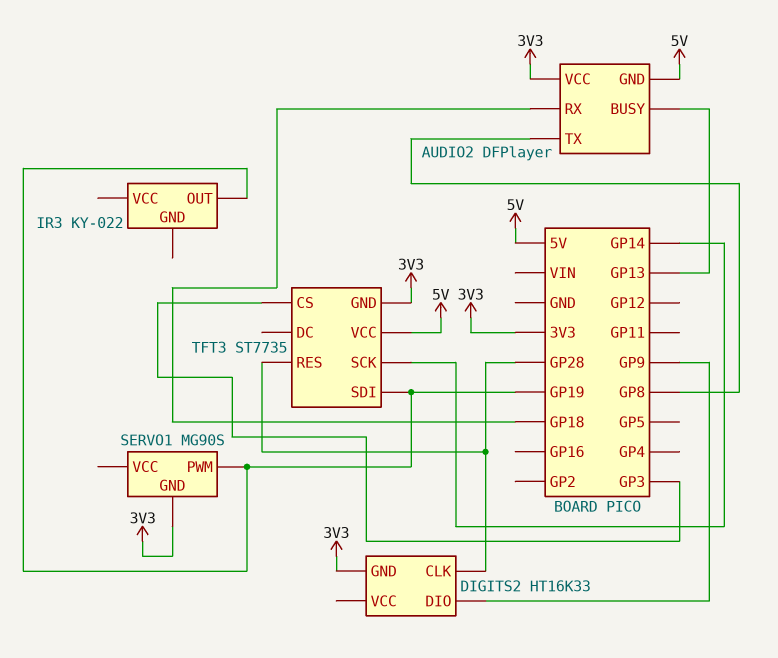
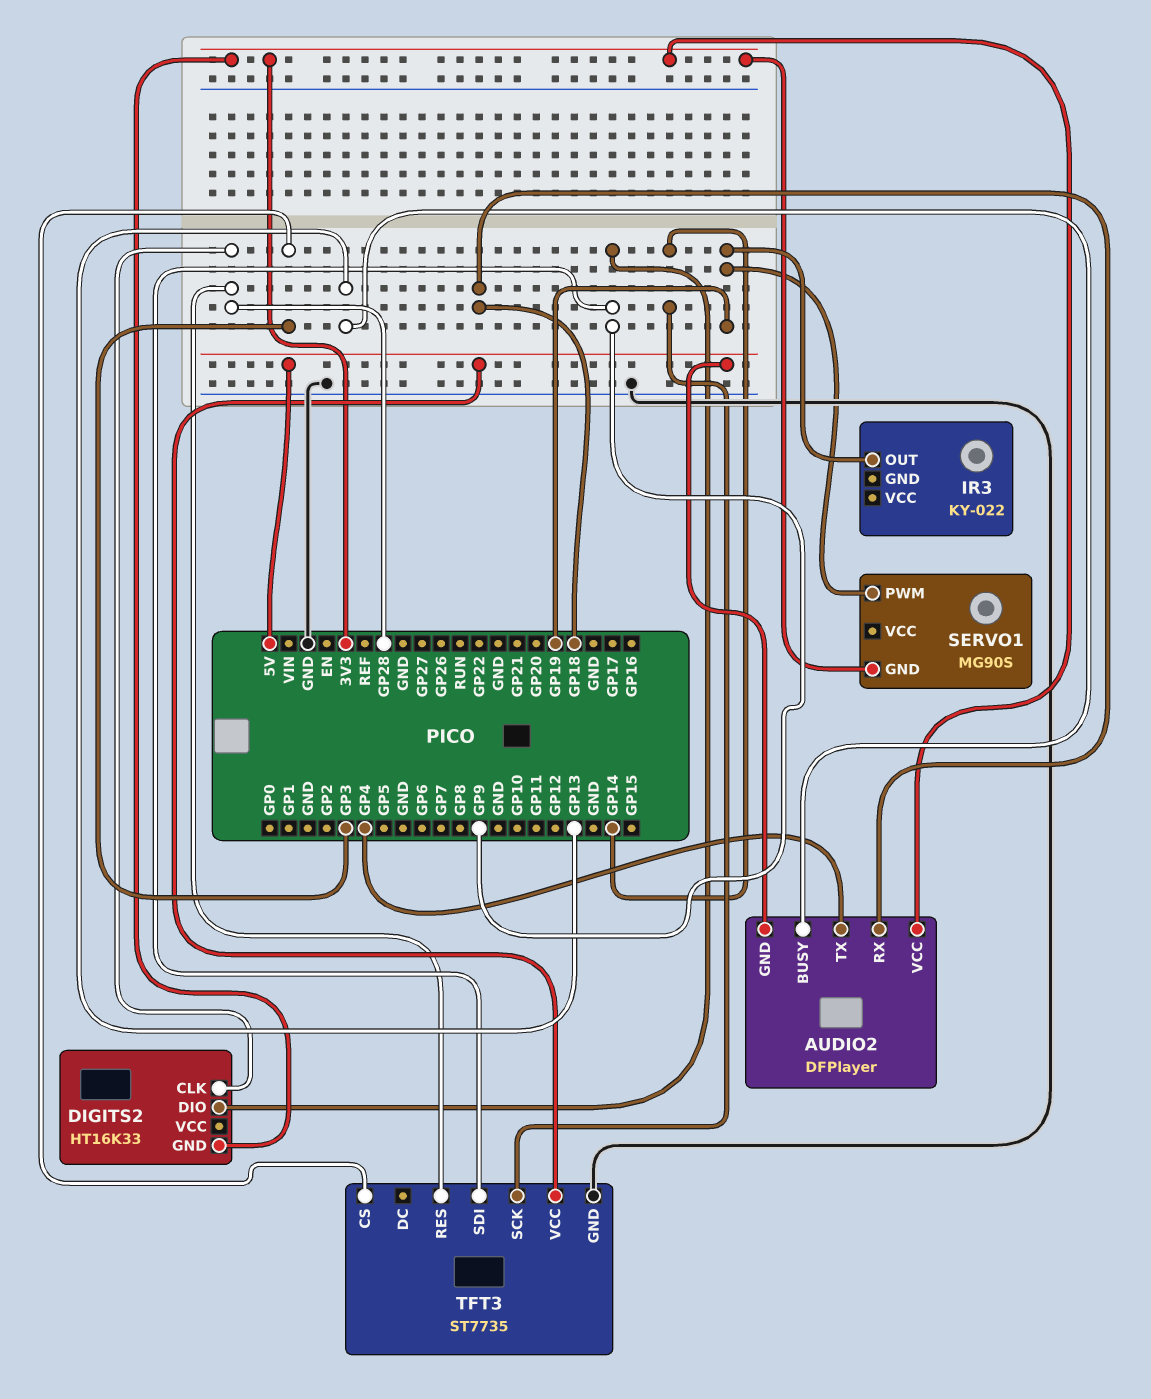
AUDIO2 pin TX: GP8 -> GP4
TFT3 pin GND: 3V3 -> GND
TFT3 pin SDI: GP19 -> GP9

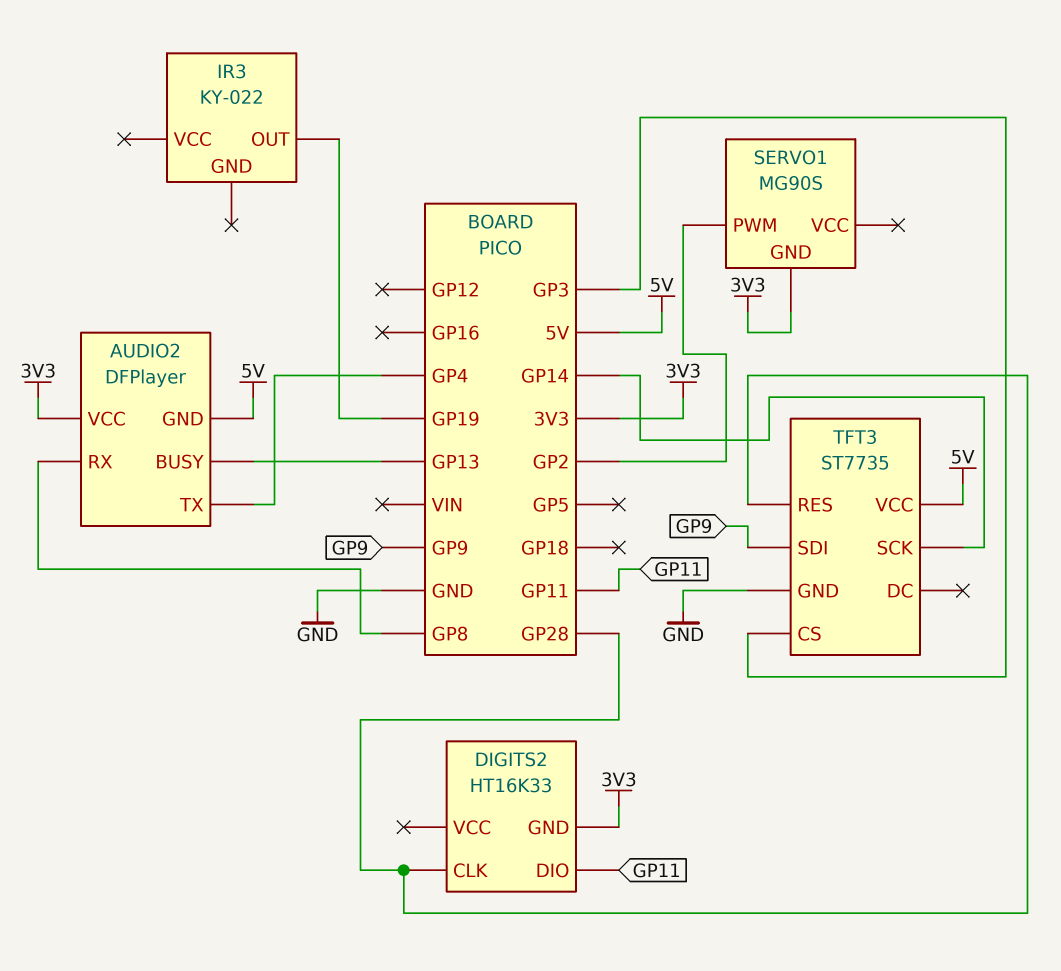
AUDIO2 pin RX: GP18 -> GP8
DIGITS2 pin DIO: GP9 -> GP11
SERVO1 pin PWM: GP19 -> GP2

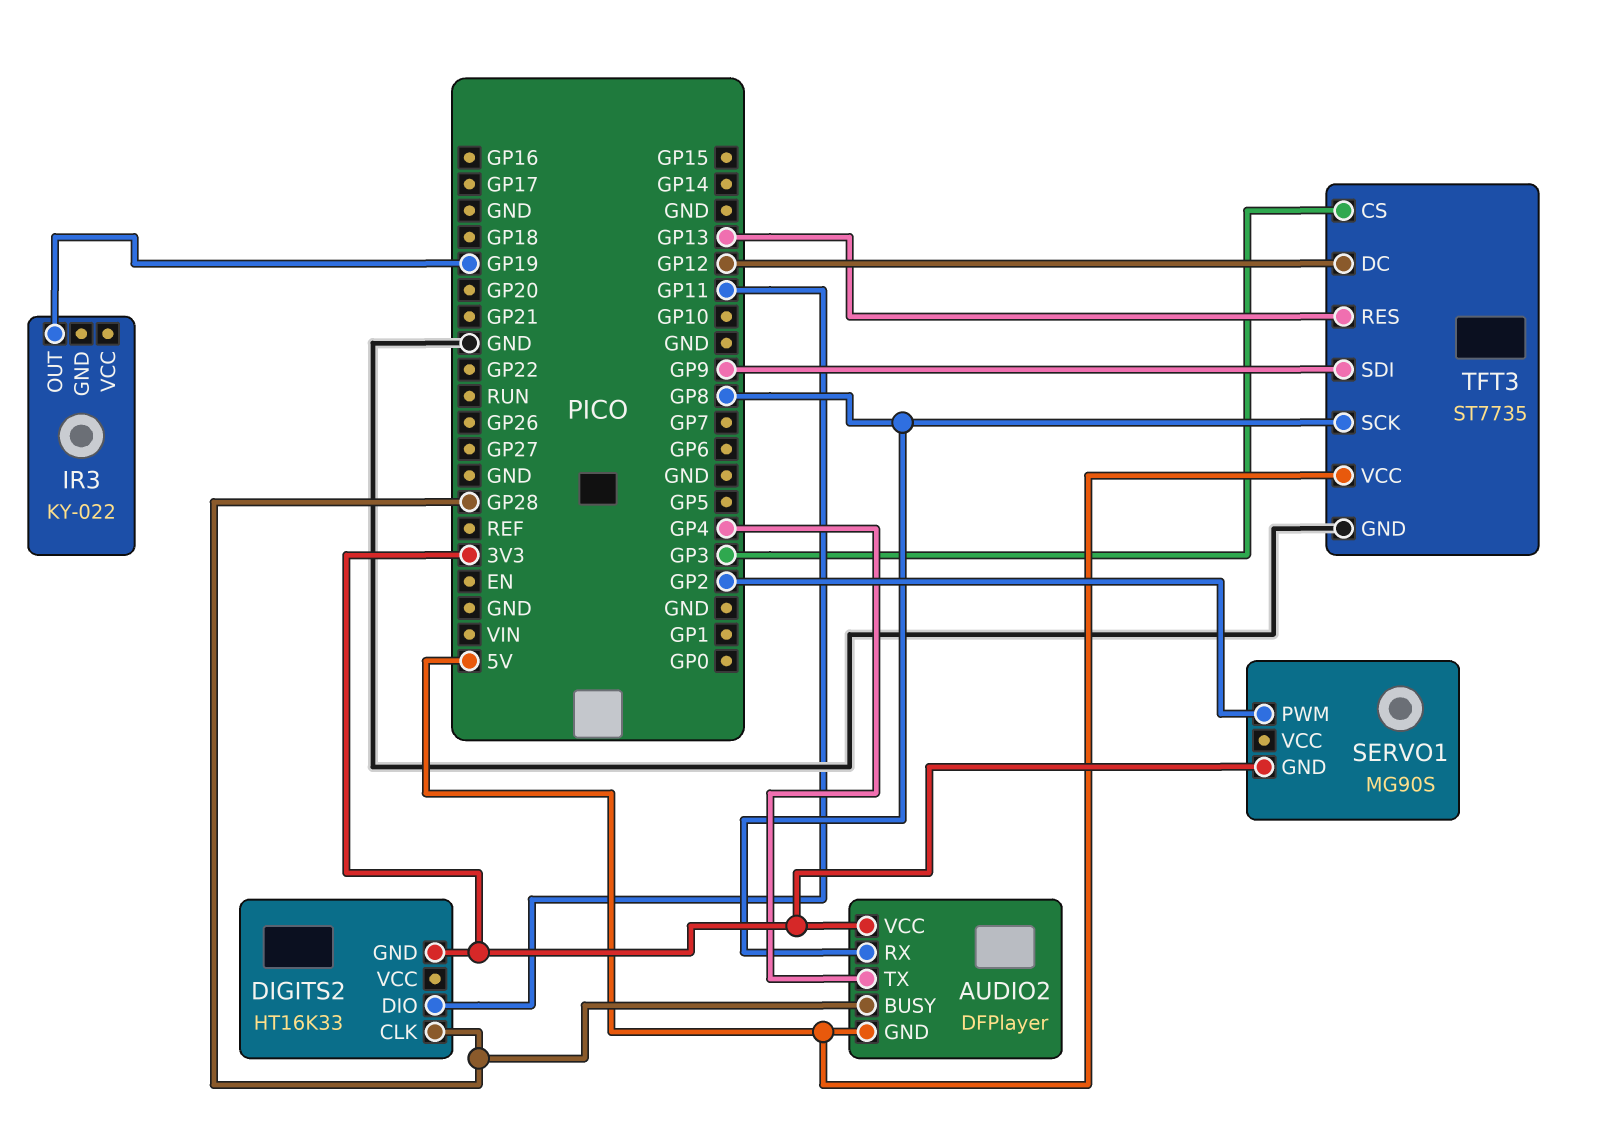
AUDIO2 pin BUSY: GP13 -> GP28
TFT3 pin DC: none -> GP12
TFT3 pin RES: GP28 -> GP13
TFT3 pin SCK: GP14 -> GP8

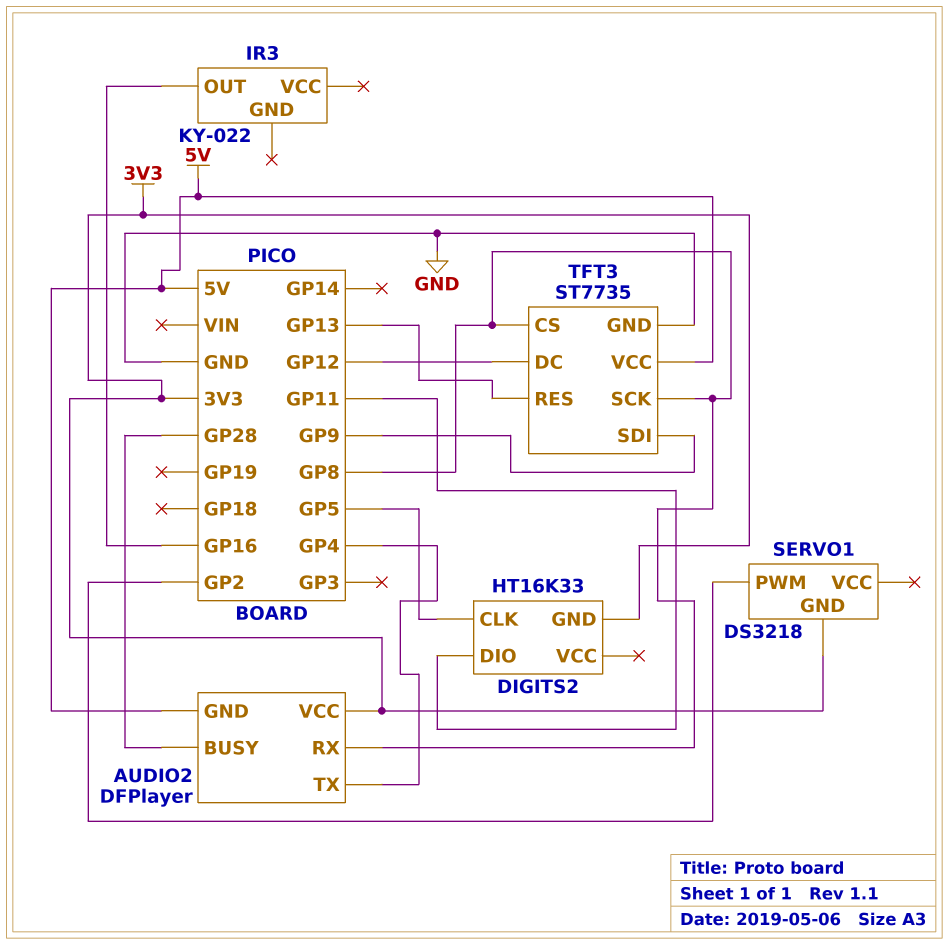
DIGITS2 pin CLK: GP28 -> GP5
IR3 pin OUT: GP19 -> GP16
SERVO1: MG90S -> DS3218
TFT3 pin CS: GP3 -> GP8

